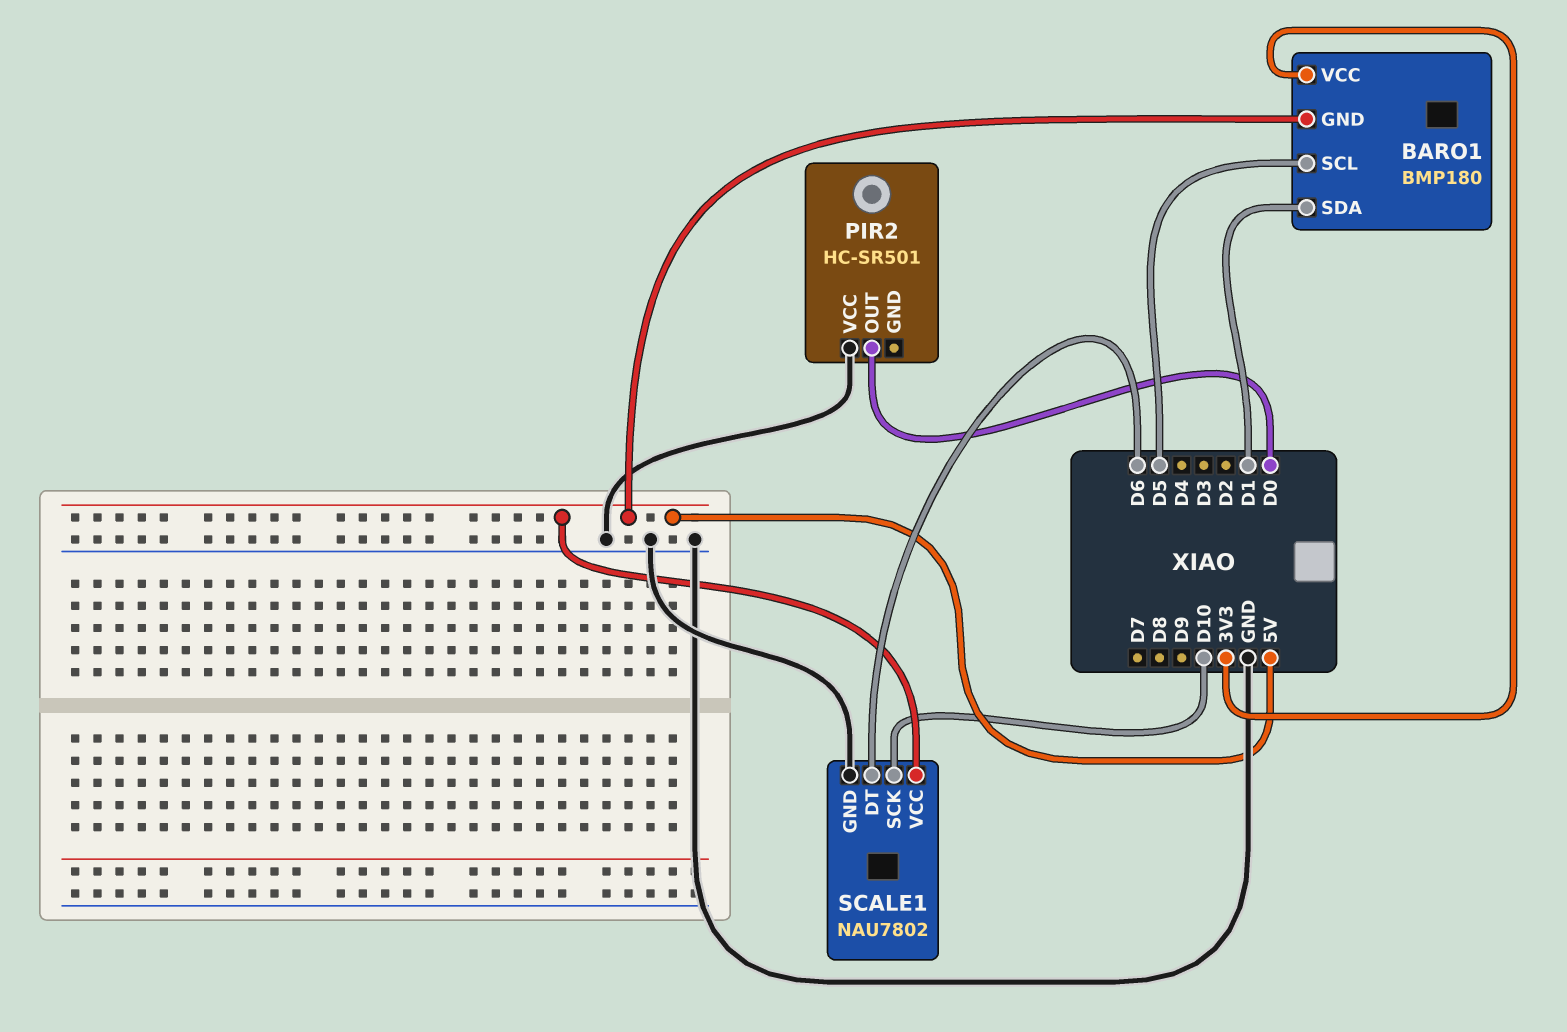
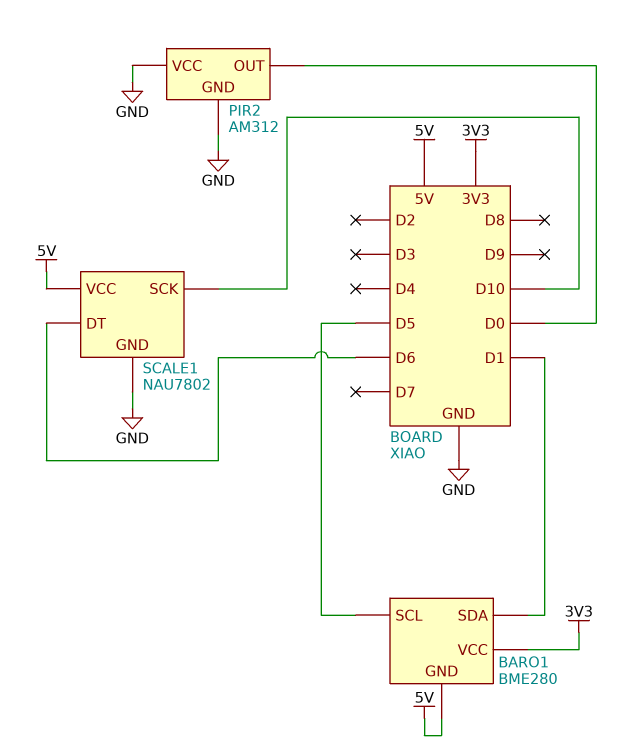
BARO1: BMP180 -> BME280
PIR2: HC-SR501 -> AM312
PIR2 pin GND: none -> GND

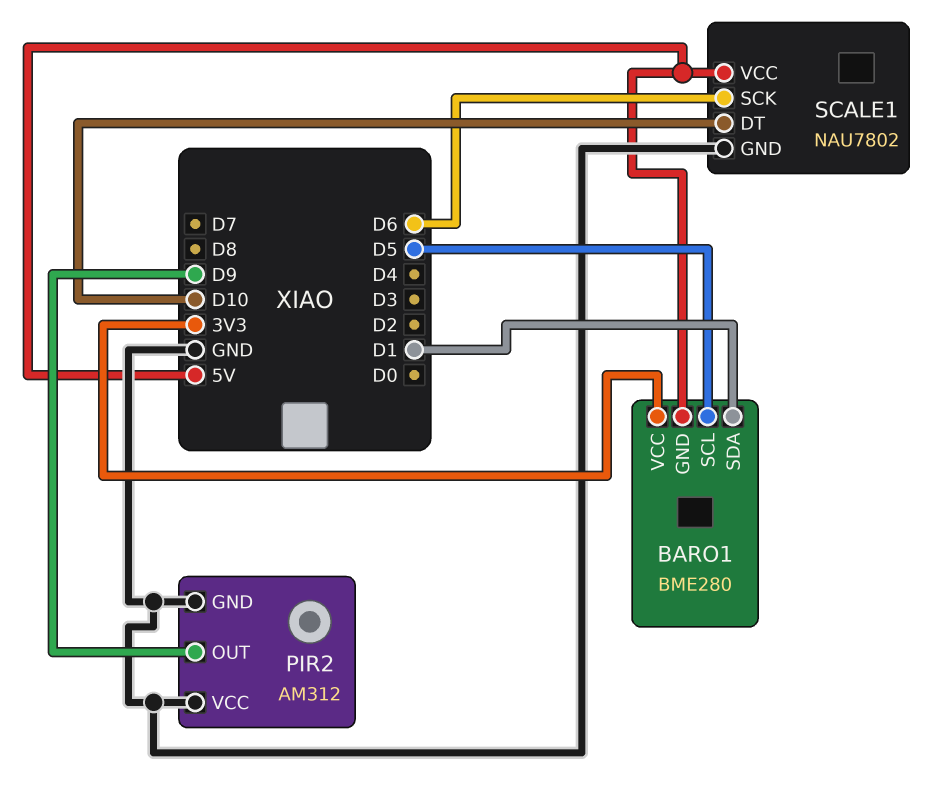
PIR2 pin OUT: D0 -> D9
SCALE1 pin DT: D6 -> D10
SCALE1 pin SCK: D10 -> D6

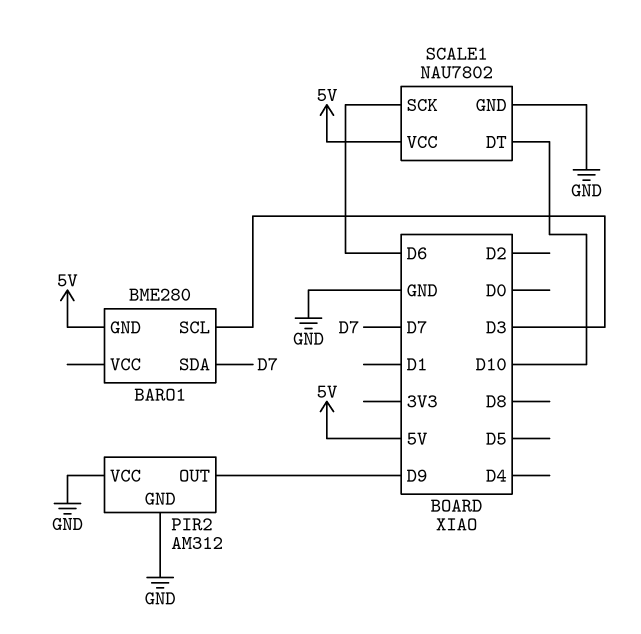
BARO1 pin SCL: D5 -> D3
BARO1 pin SDA: D1 -> D7
BARO1 pin VCC: 3V3 -> none

